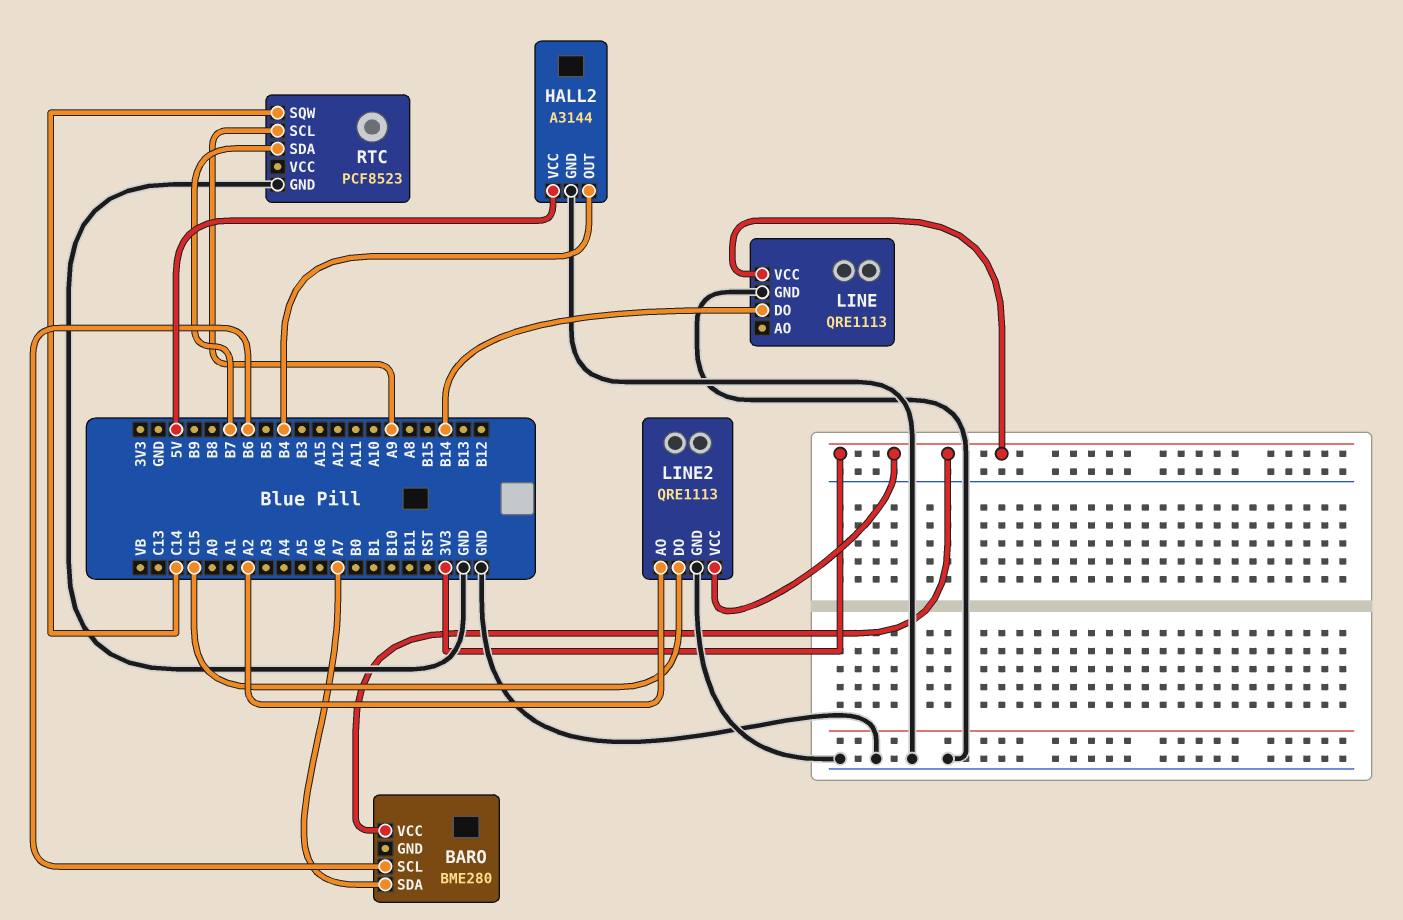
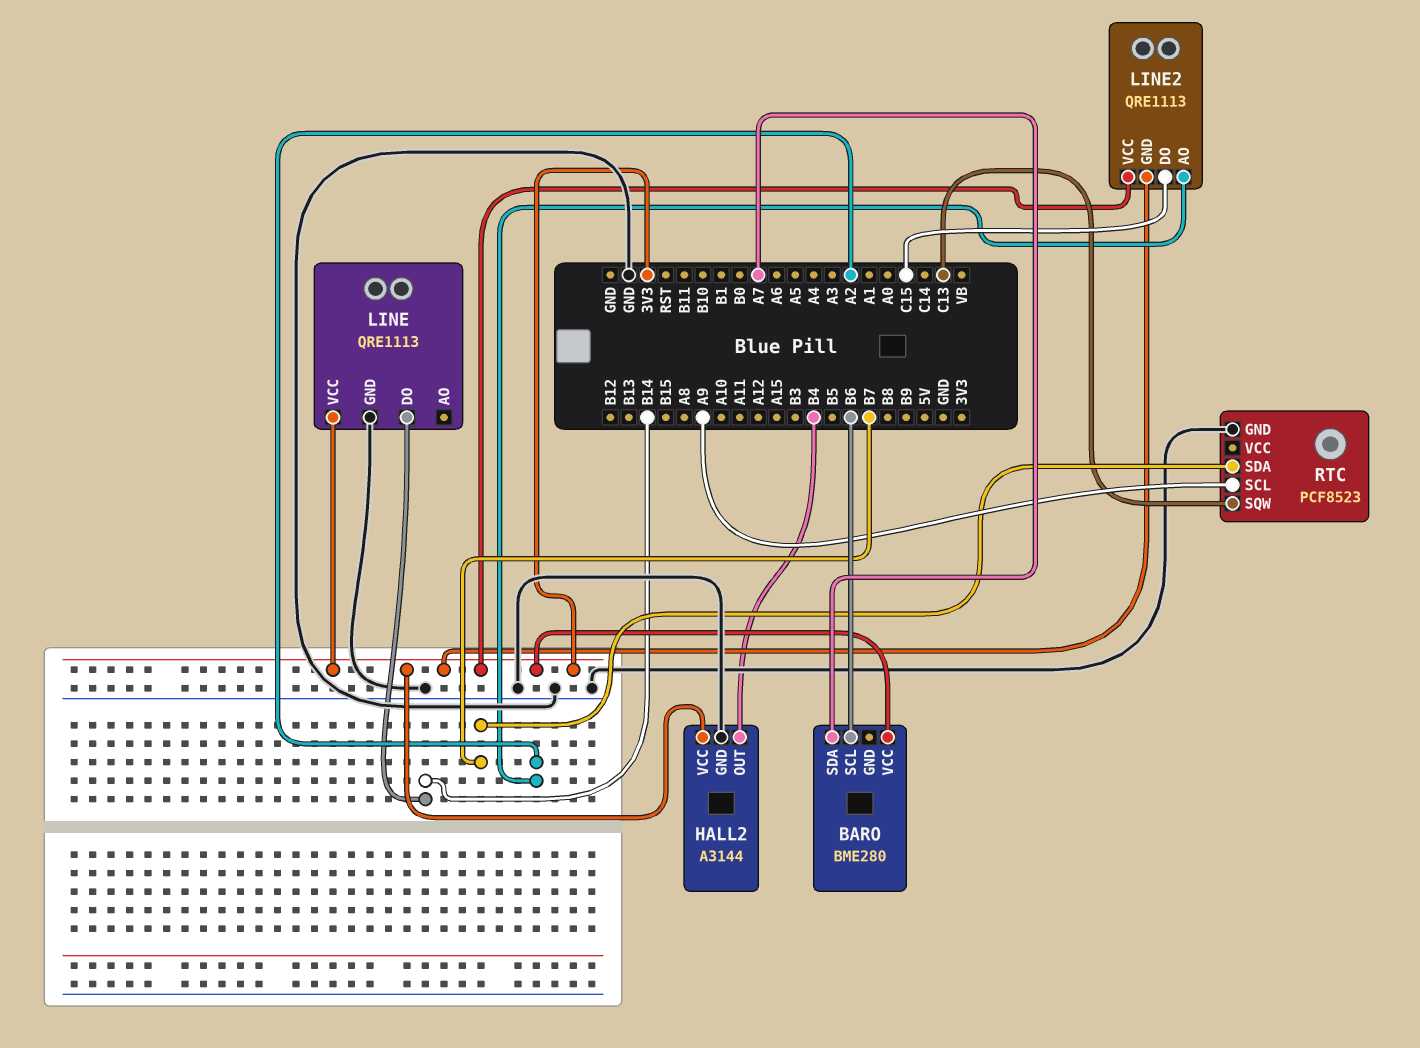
HALL2 pin VCC: 5V -> 3V3
LINE2 pin GND: GND -> 3V3
RTC pin SQW: C14 -> C13

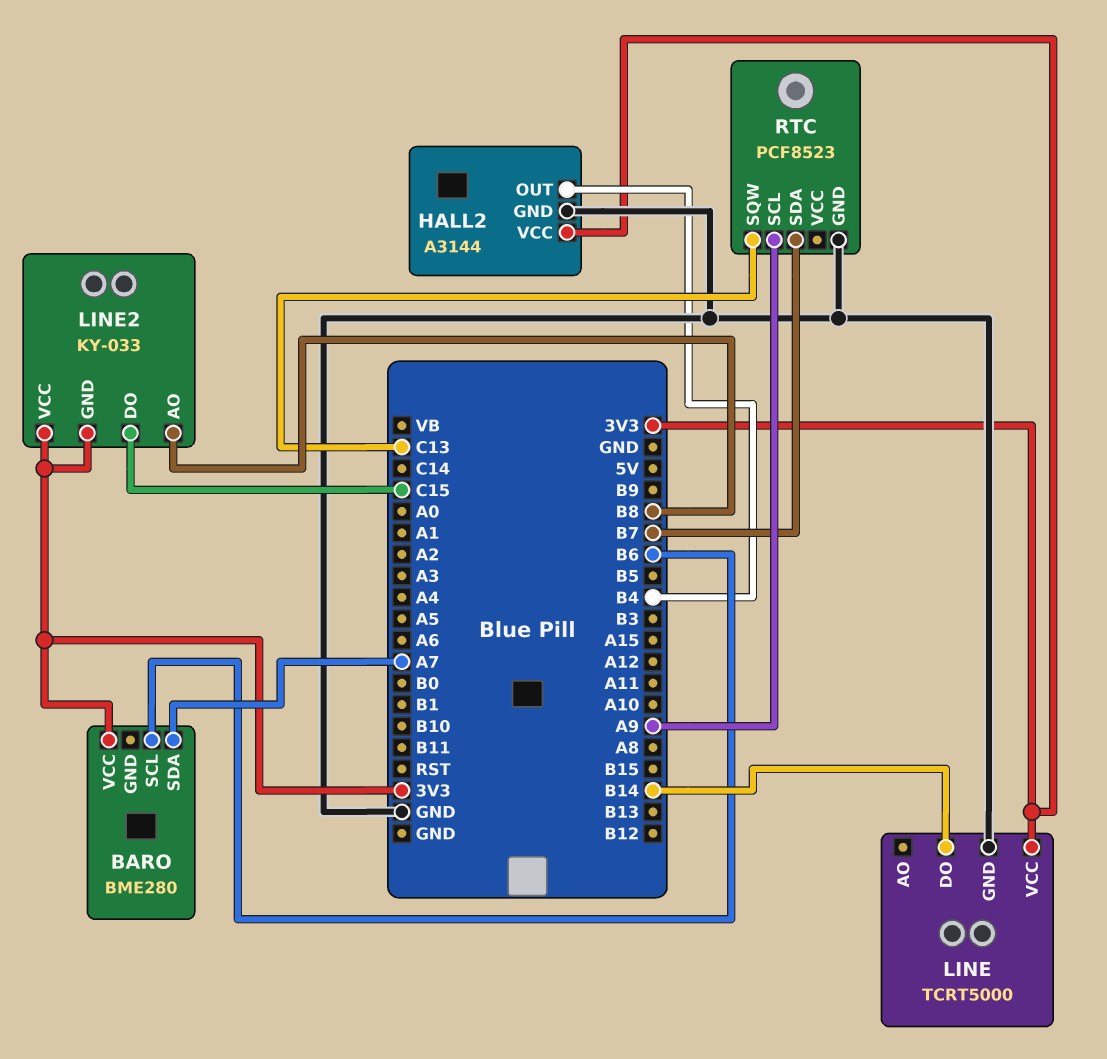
LINE: QRE1113 -> TCRT5000
LINE2: QRE1113 -> KY-033
LINE2 pin AO: A2 -> B8

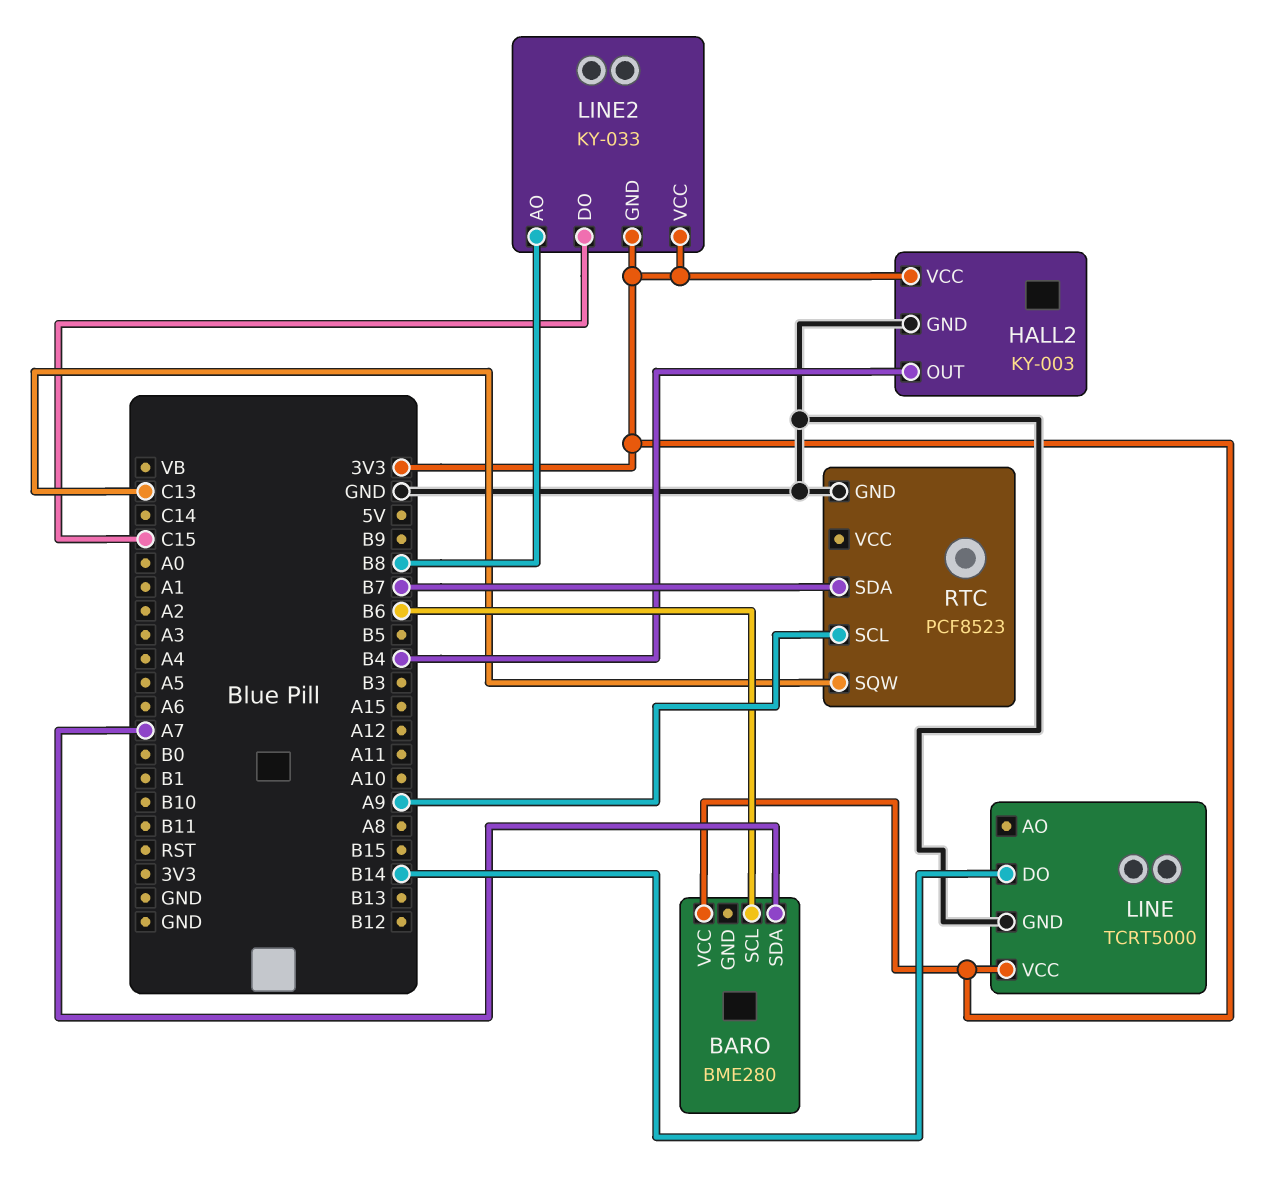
HALL2: A3144 -> KY-003

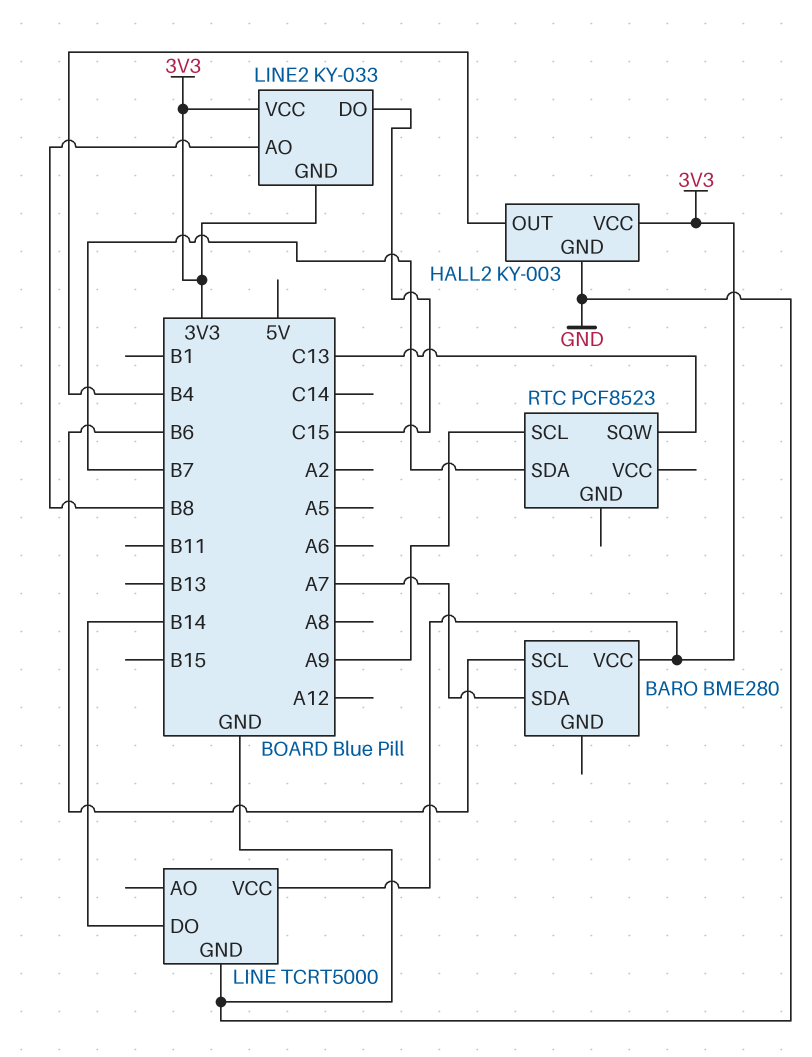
RTC pin GND: GND -> none

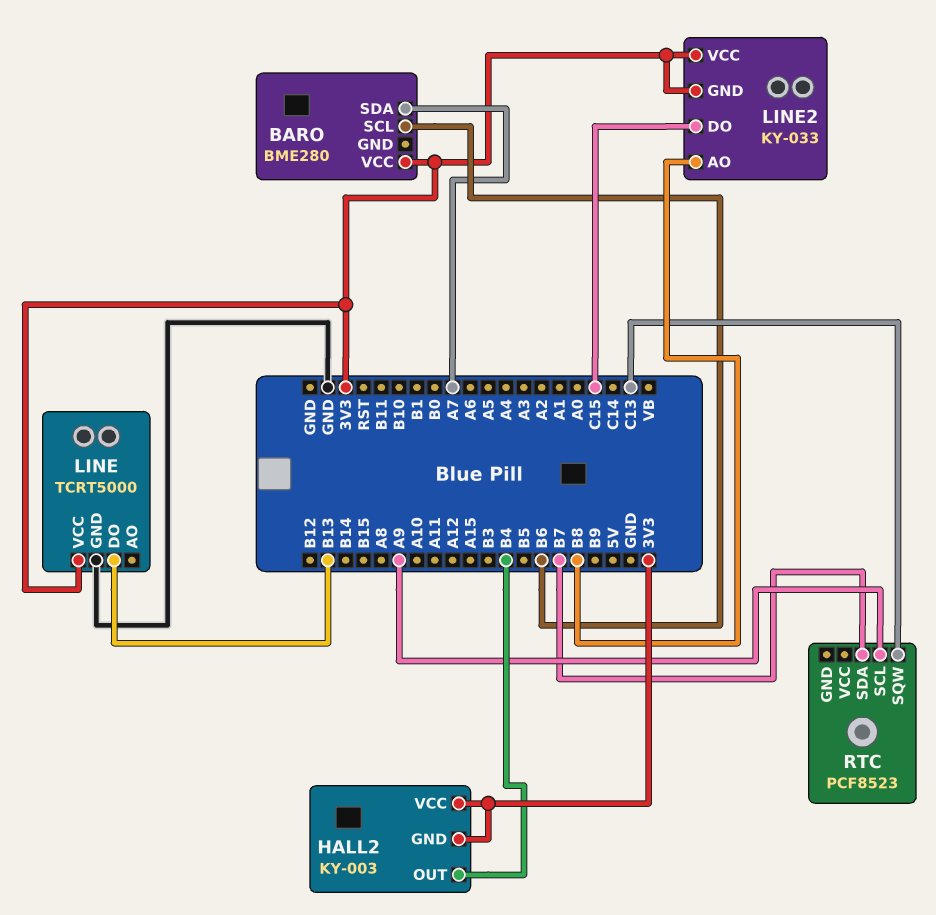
HALL2 pin GND: GND -> 3V3
LINE pin DO: B14 -> B13

